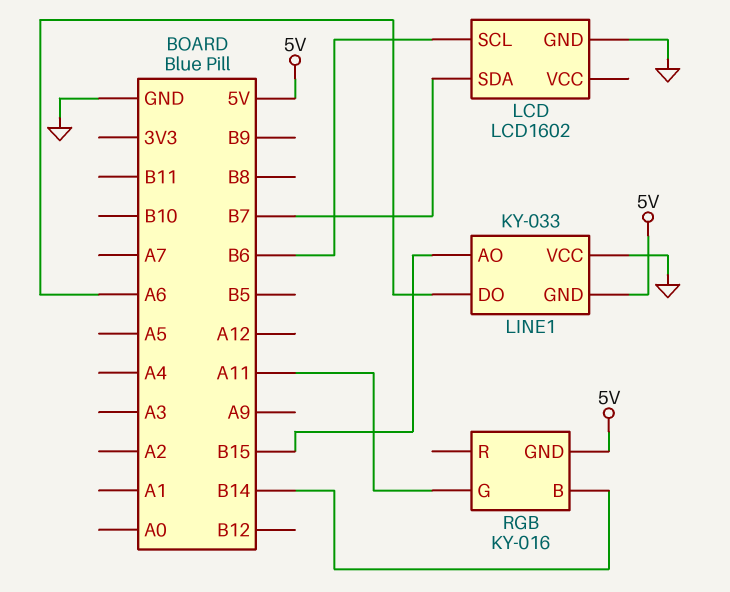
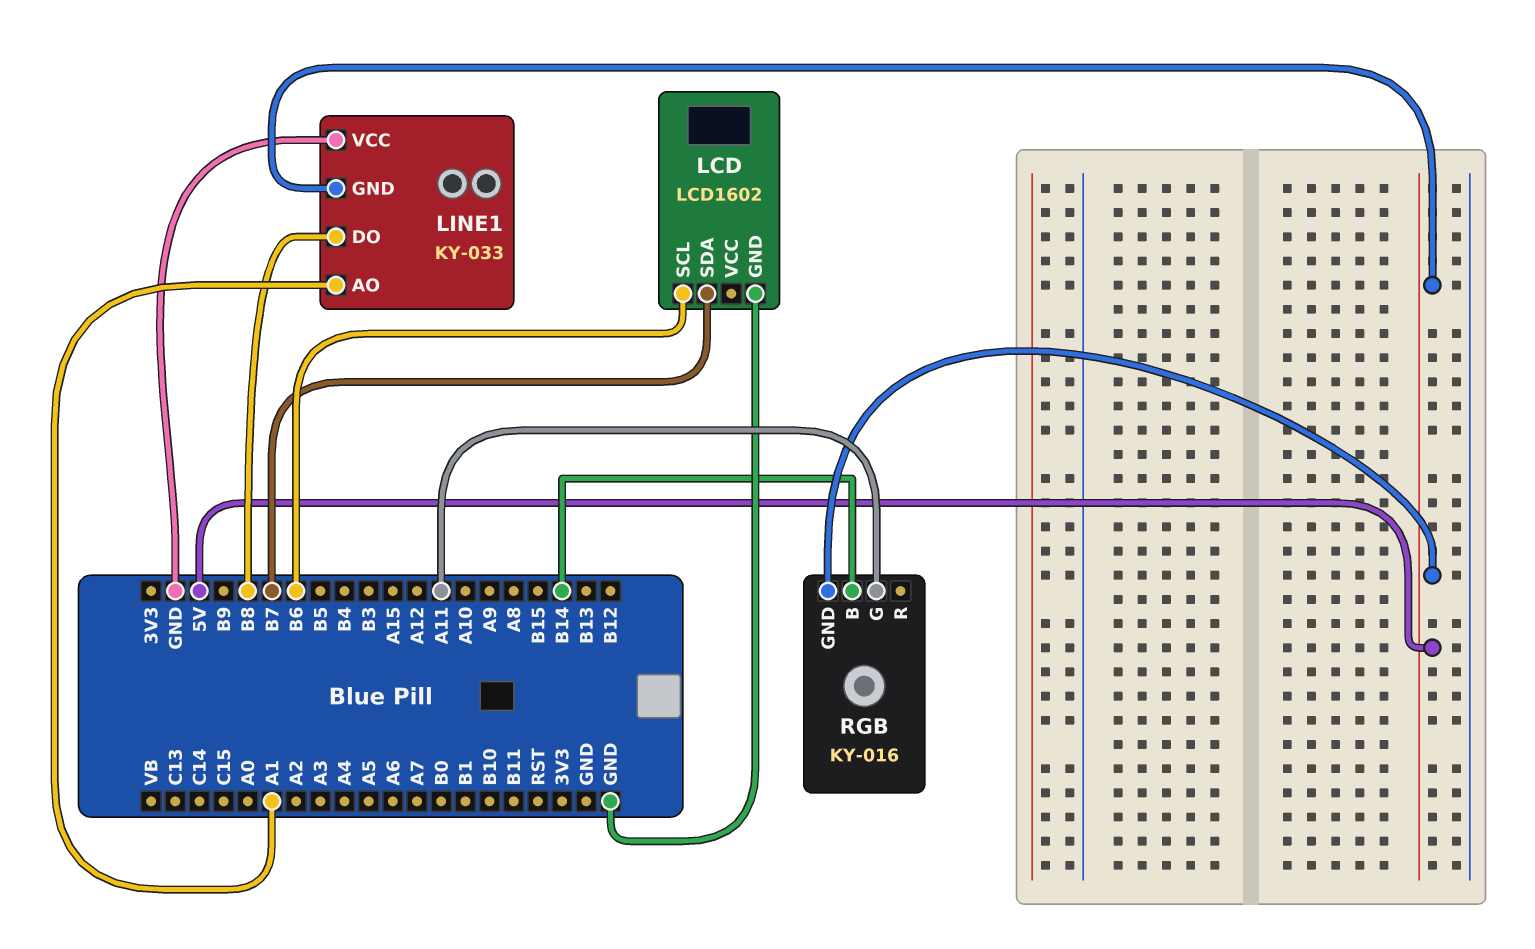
LINE1 pin AO: B15 -> A1
LINE1 pin DO: A6 -> B8

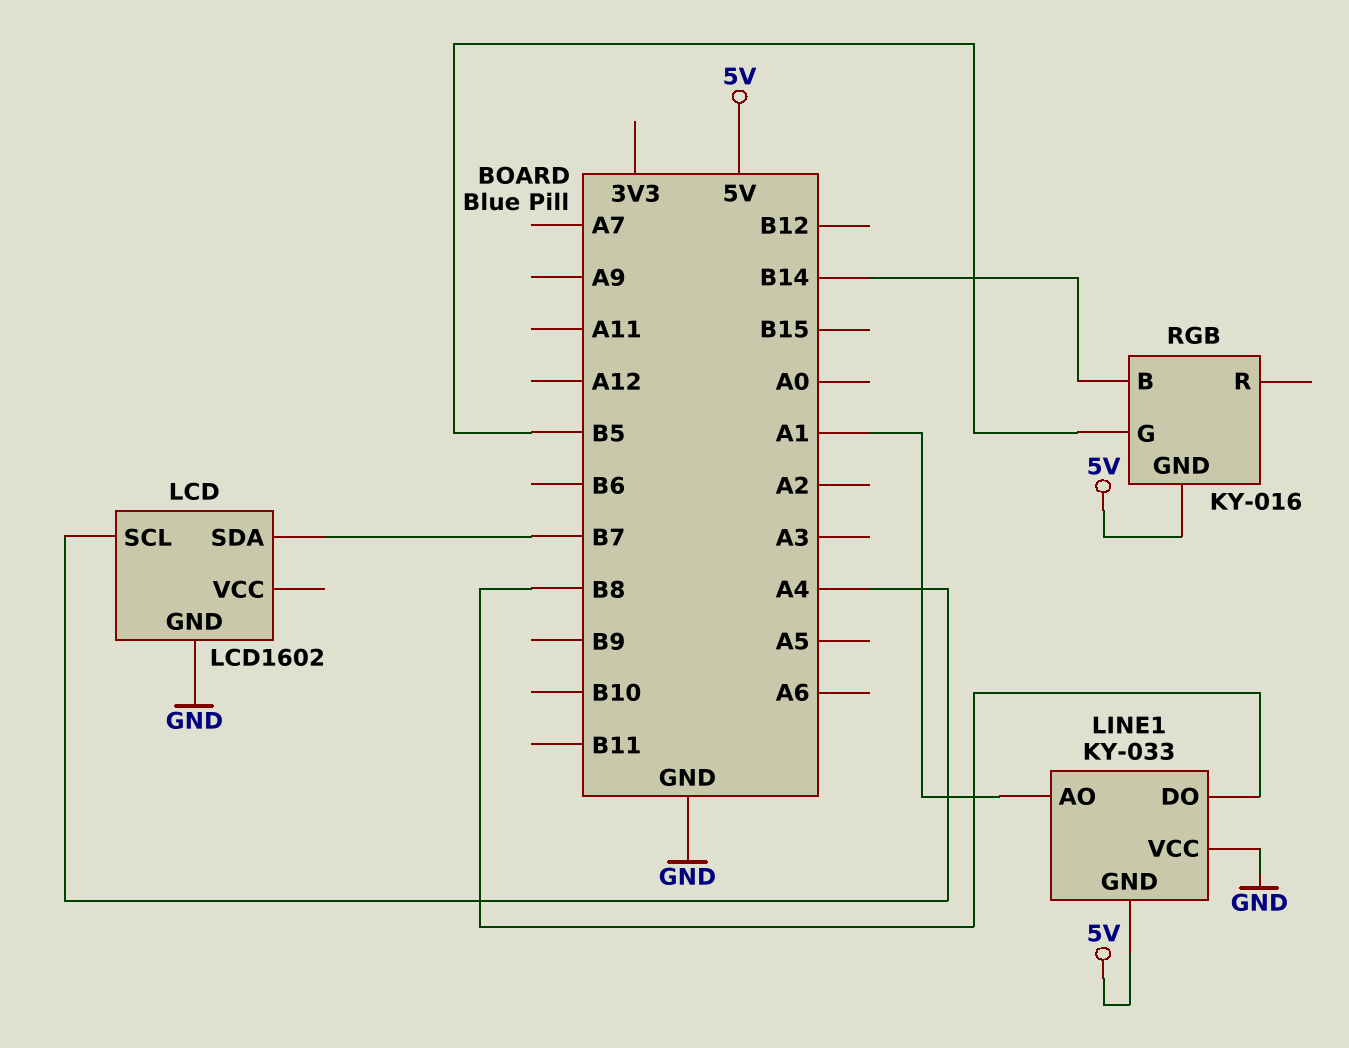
LCD pin SCL: B6 -> A4
RGB pin G: A11 -> B5

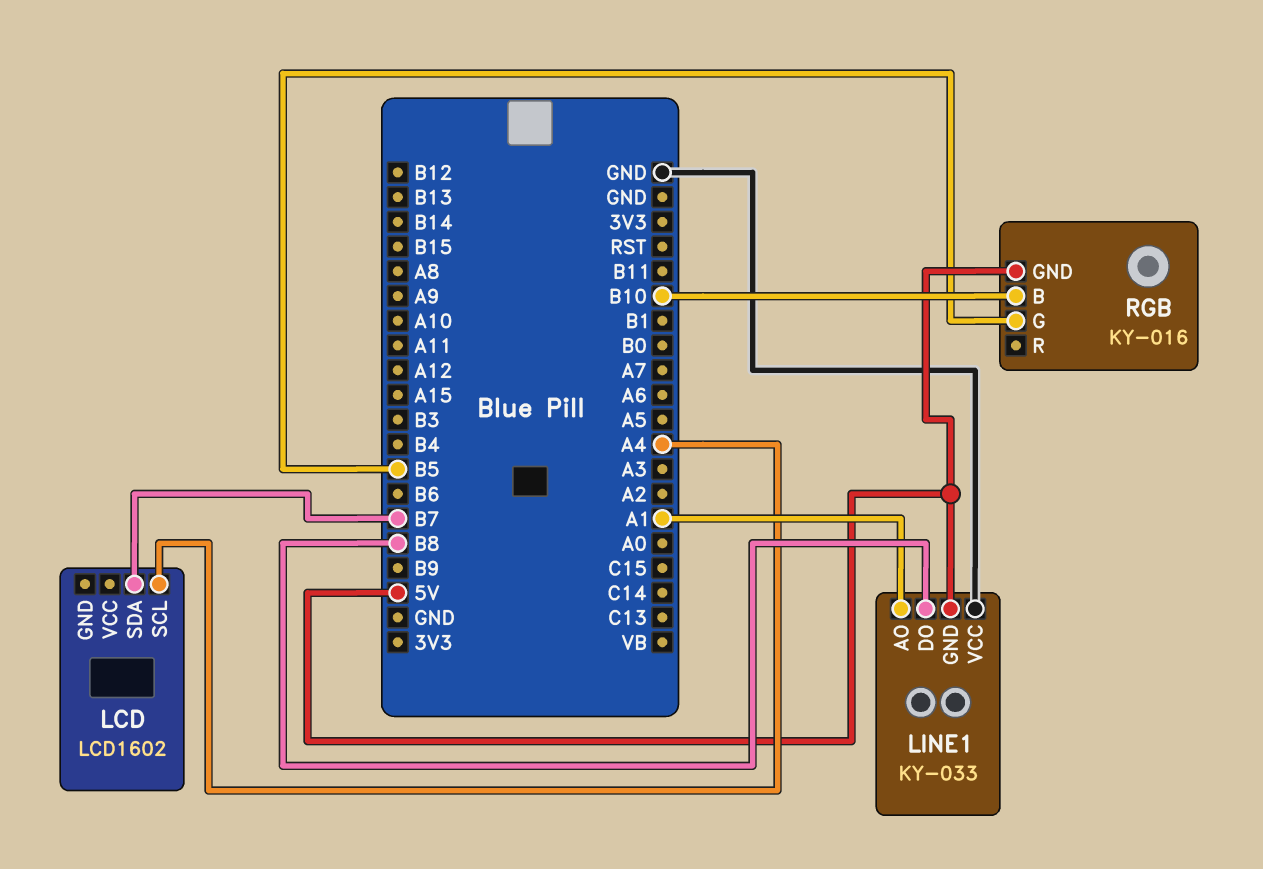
LCD pin GND: GND -> none
RGB pin B: B14 -> B10

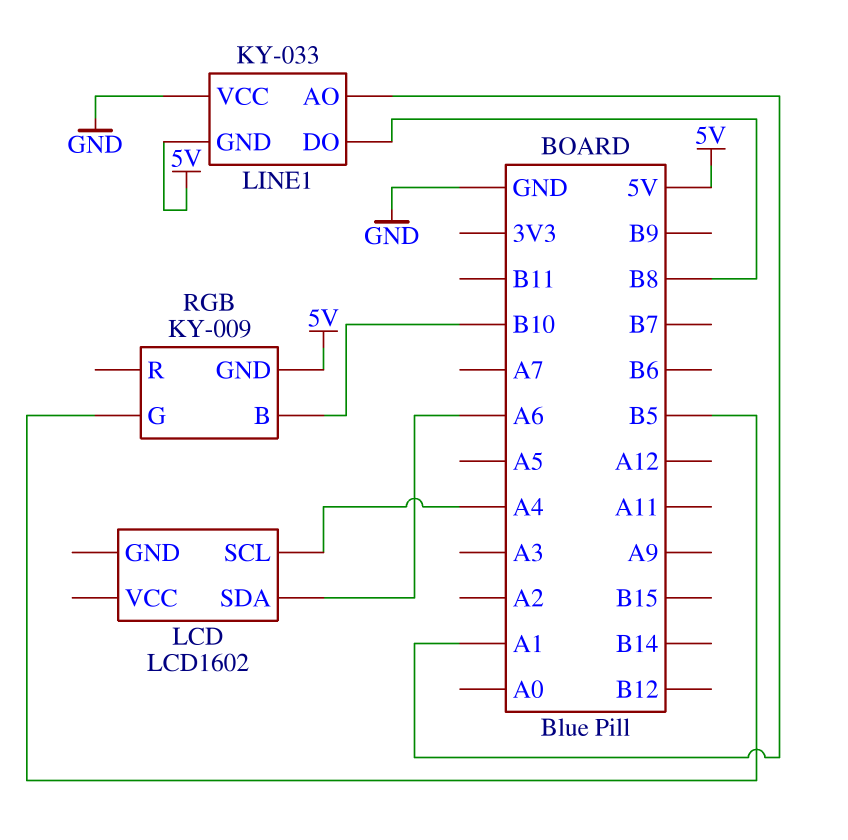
LCD pin SDA: B7 -> A6
RGB: KY-016 -> KY-009

